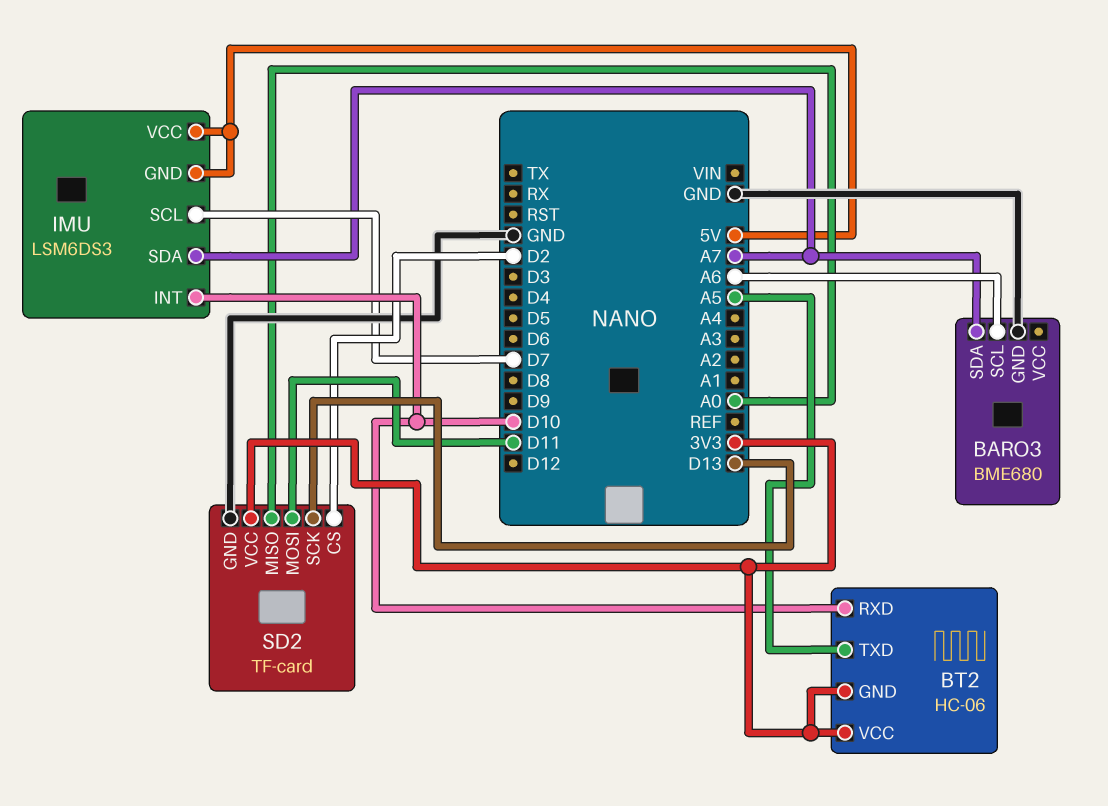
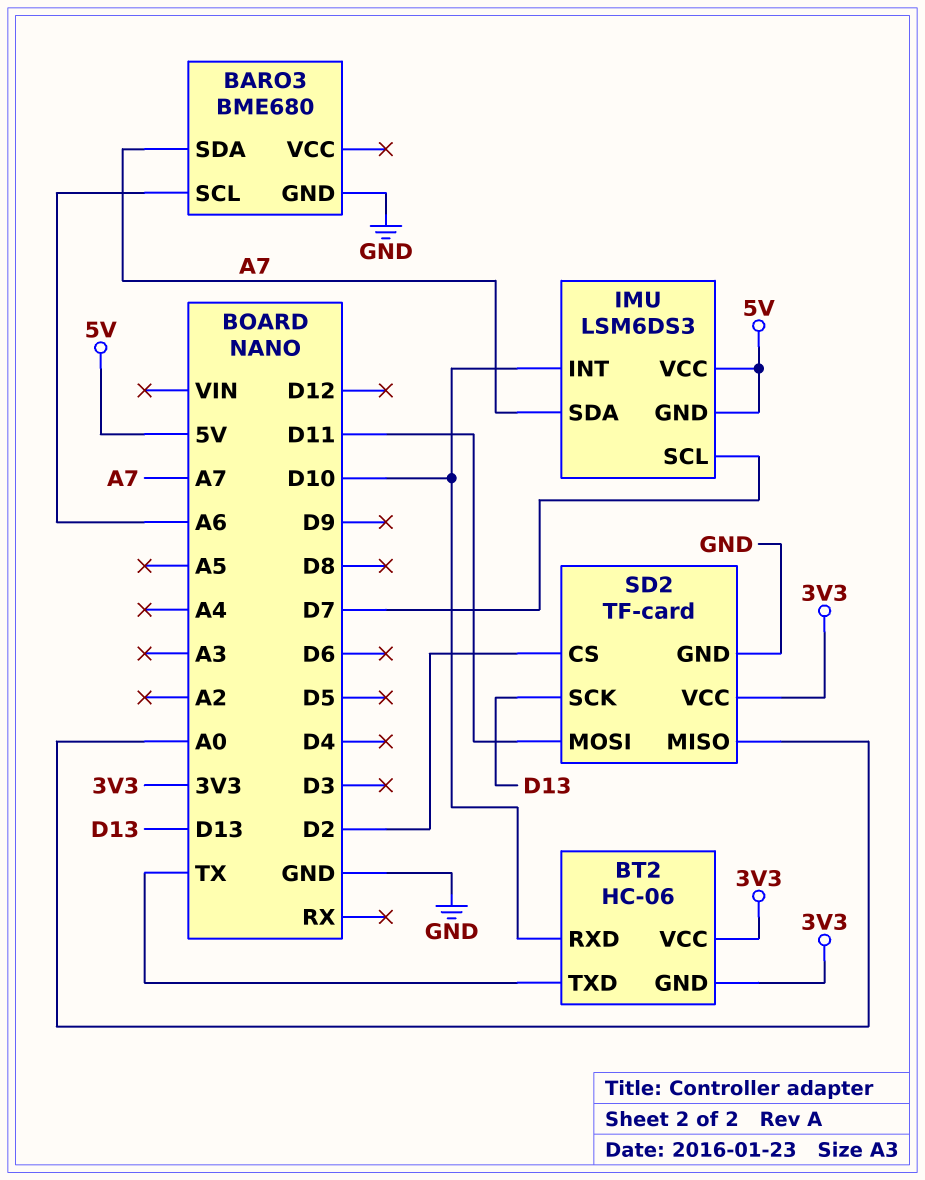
BT2 pin TXD: A5 -> TX

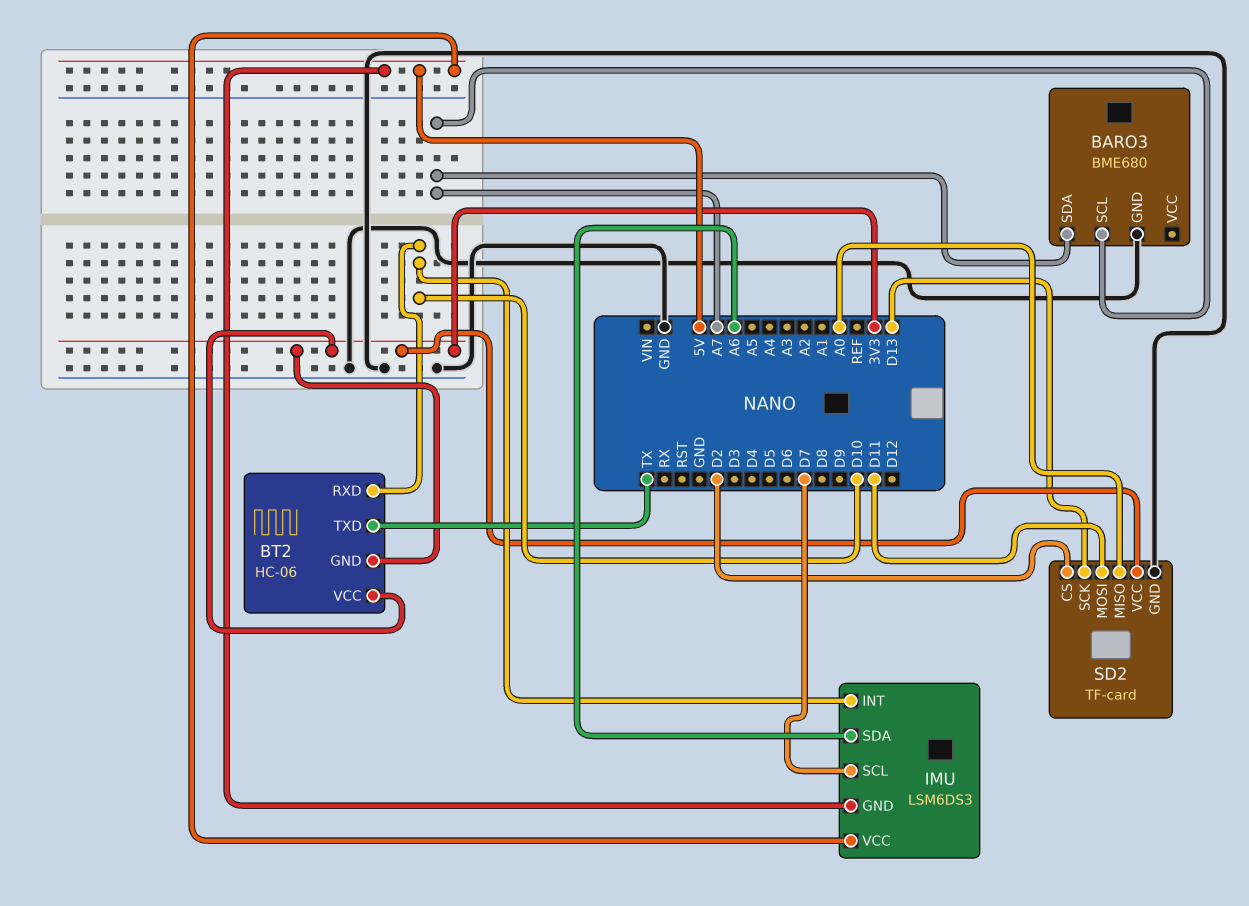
BARO3 pin SCL: A6 -> A7
IMU pin SDA: A7 -> A6

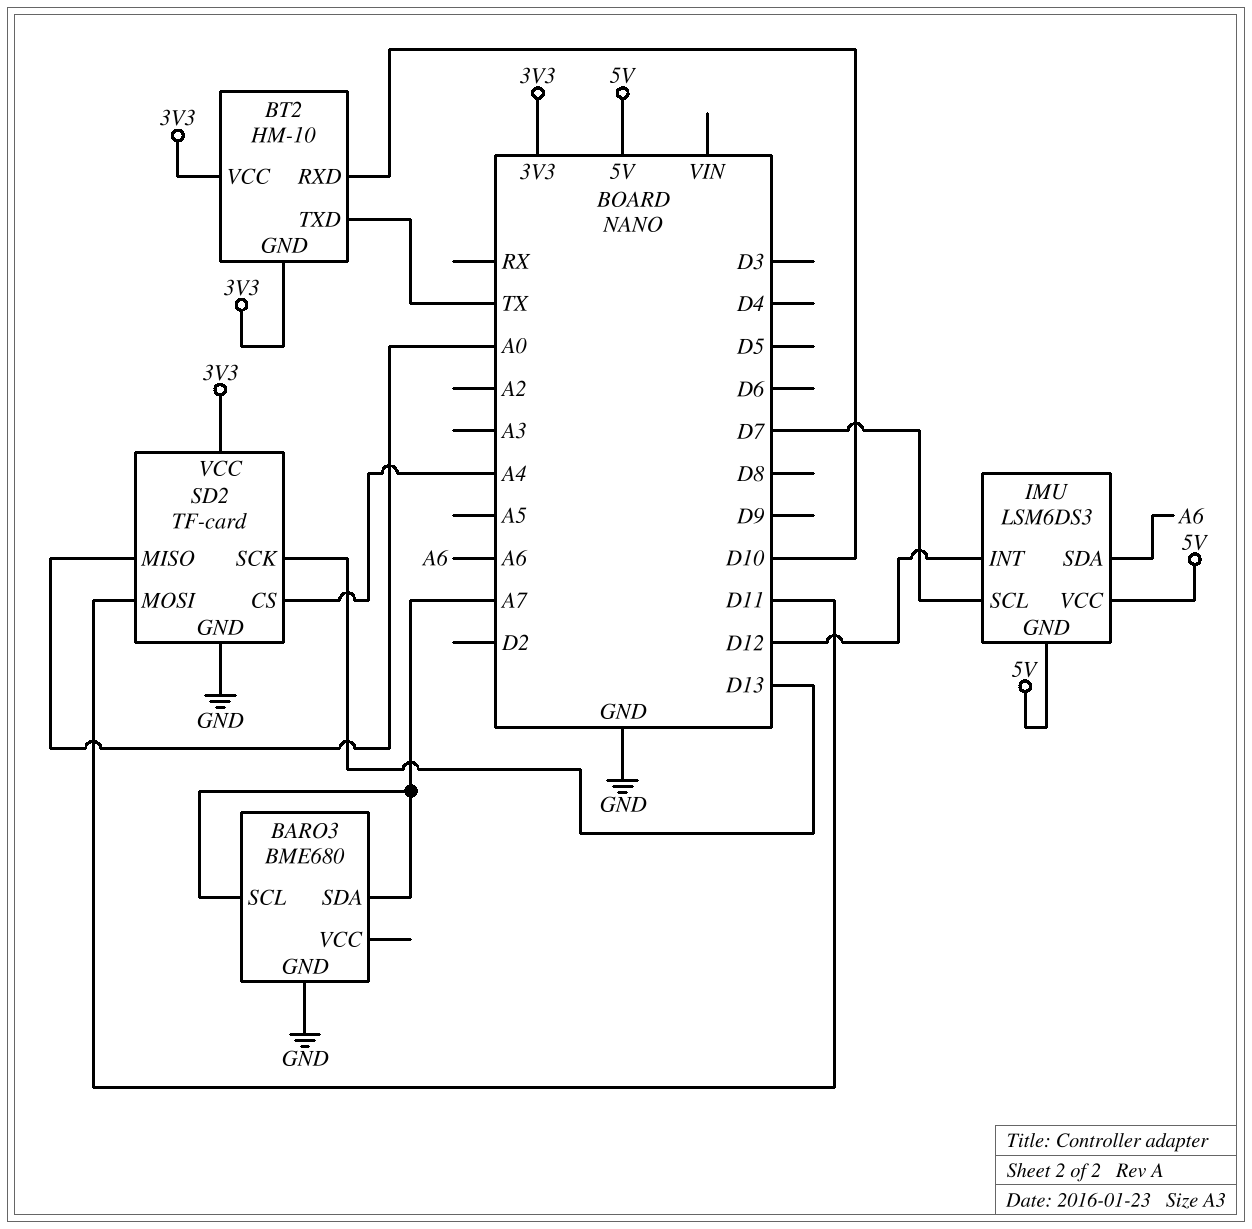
BT2: HC-06 -> HM-10
IMU pin INT: D10 -> D12
SD2 pin CS: D2 -> A4

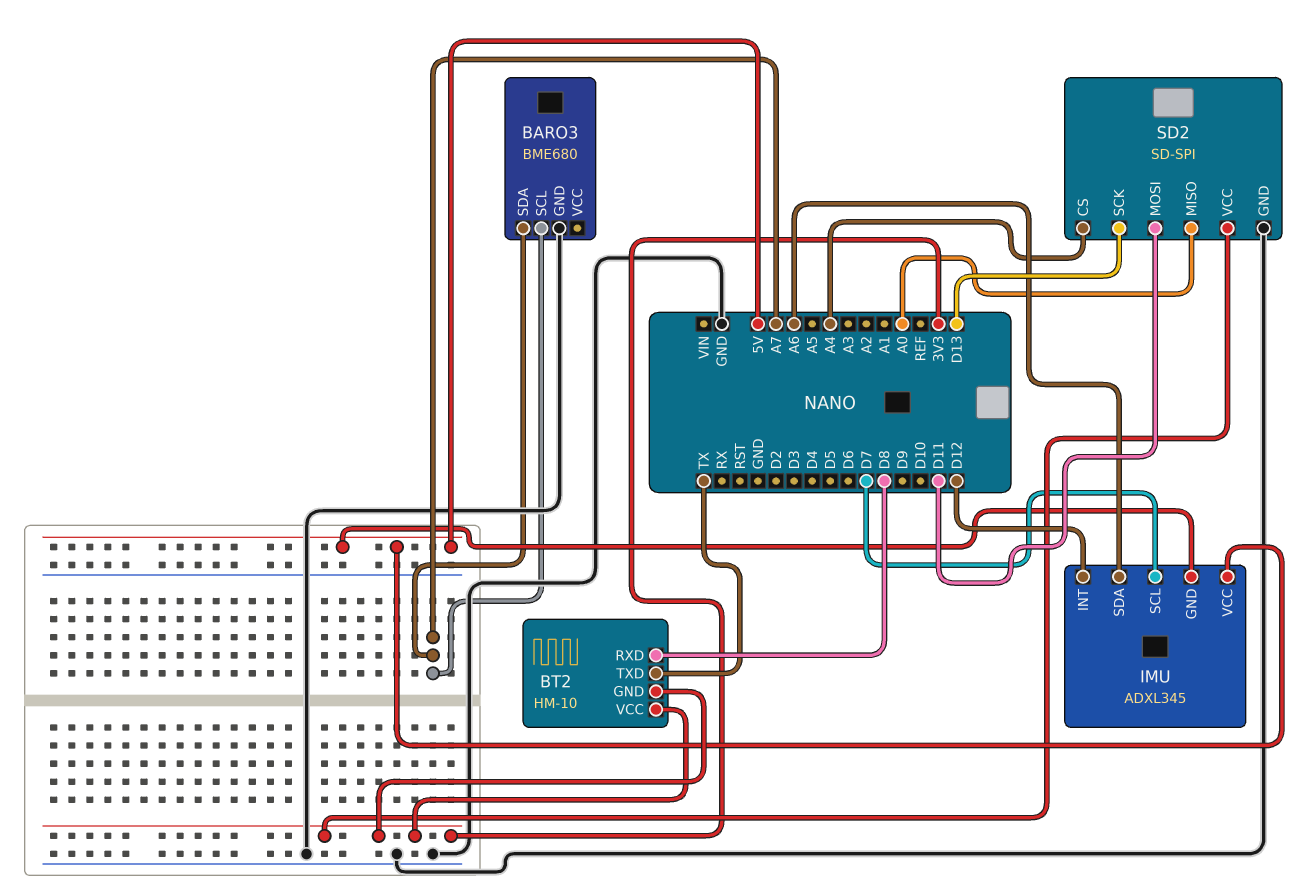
BT2 pin RXD: D10 -> D8
IMU: LSM6DS3 -> ADXL345
SD2: TF-card -> SD-SPI

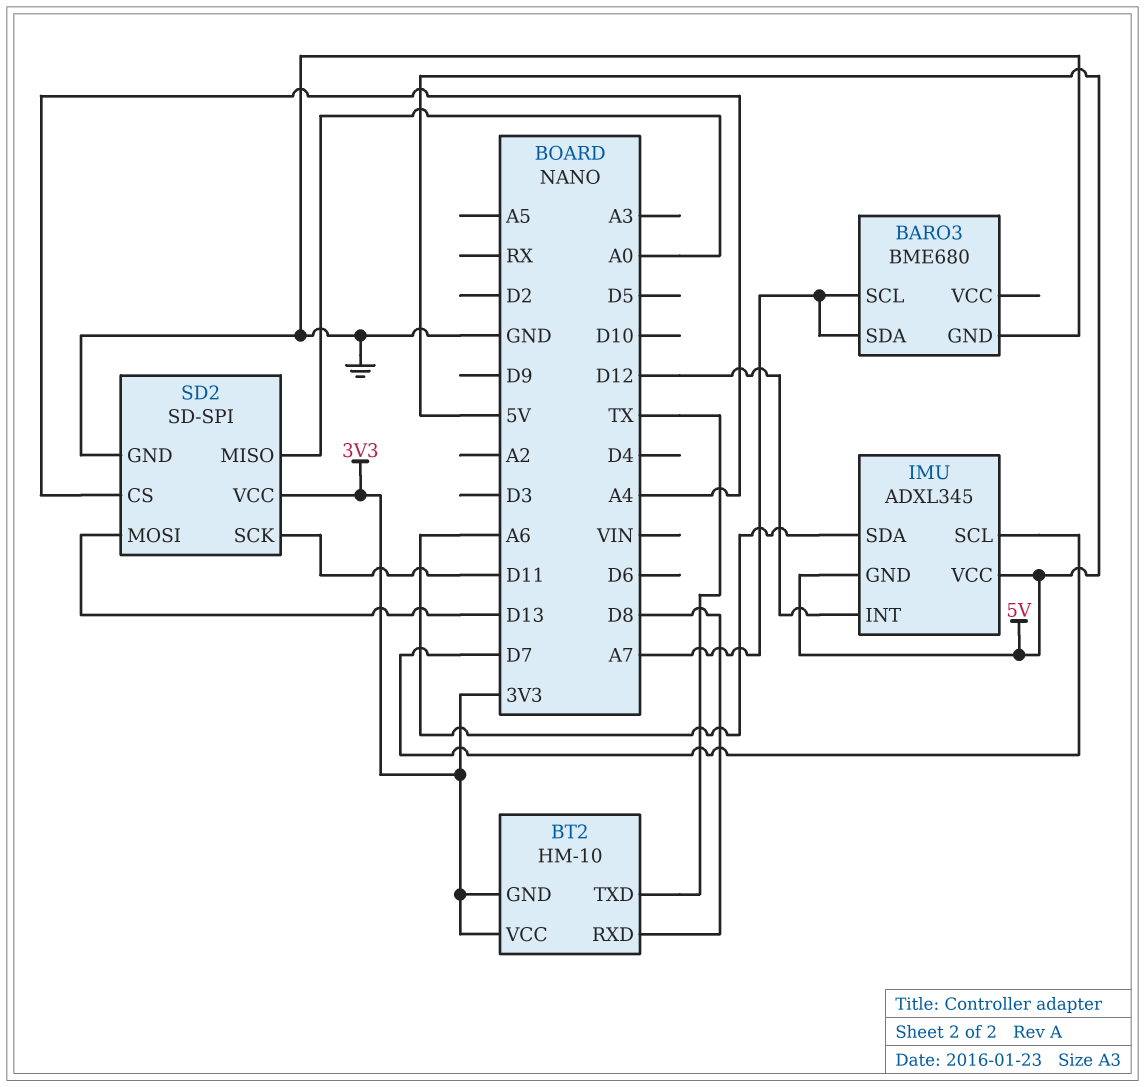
SD2 pin MOSI: D11 -> D13
SD2 pin SCK: D13 -> D11

